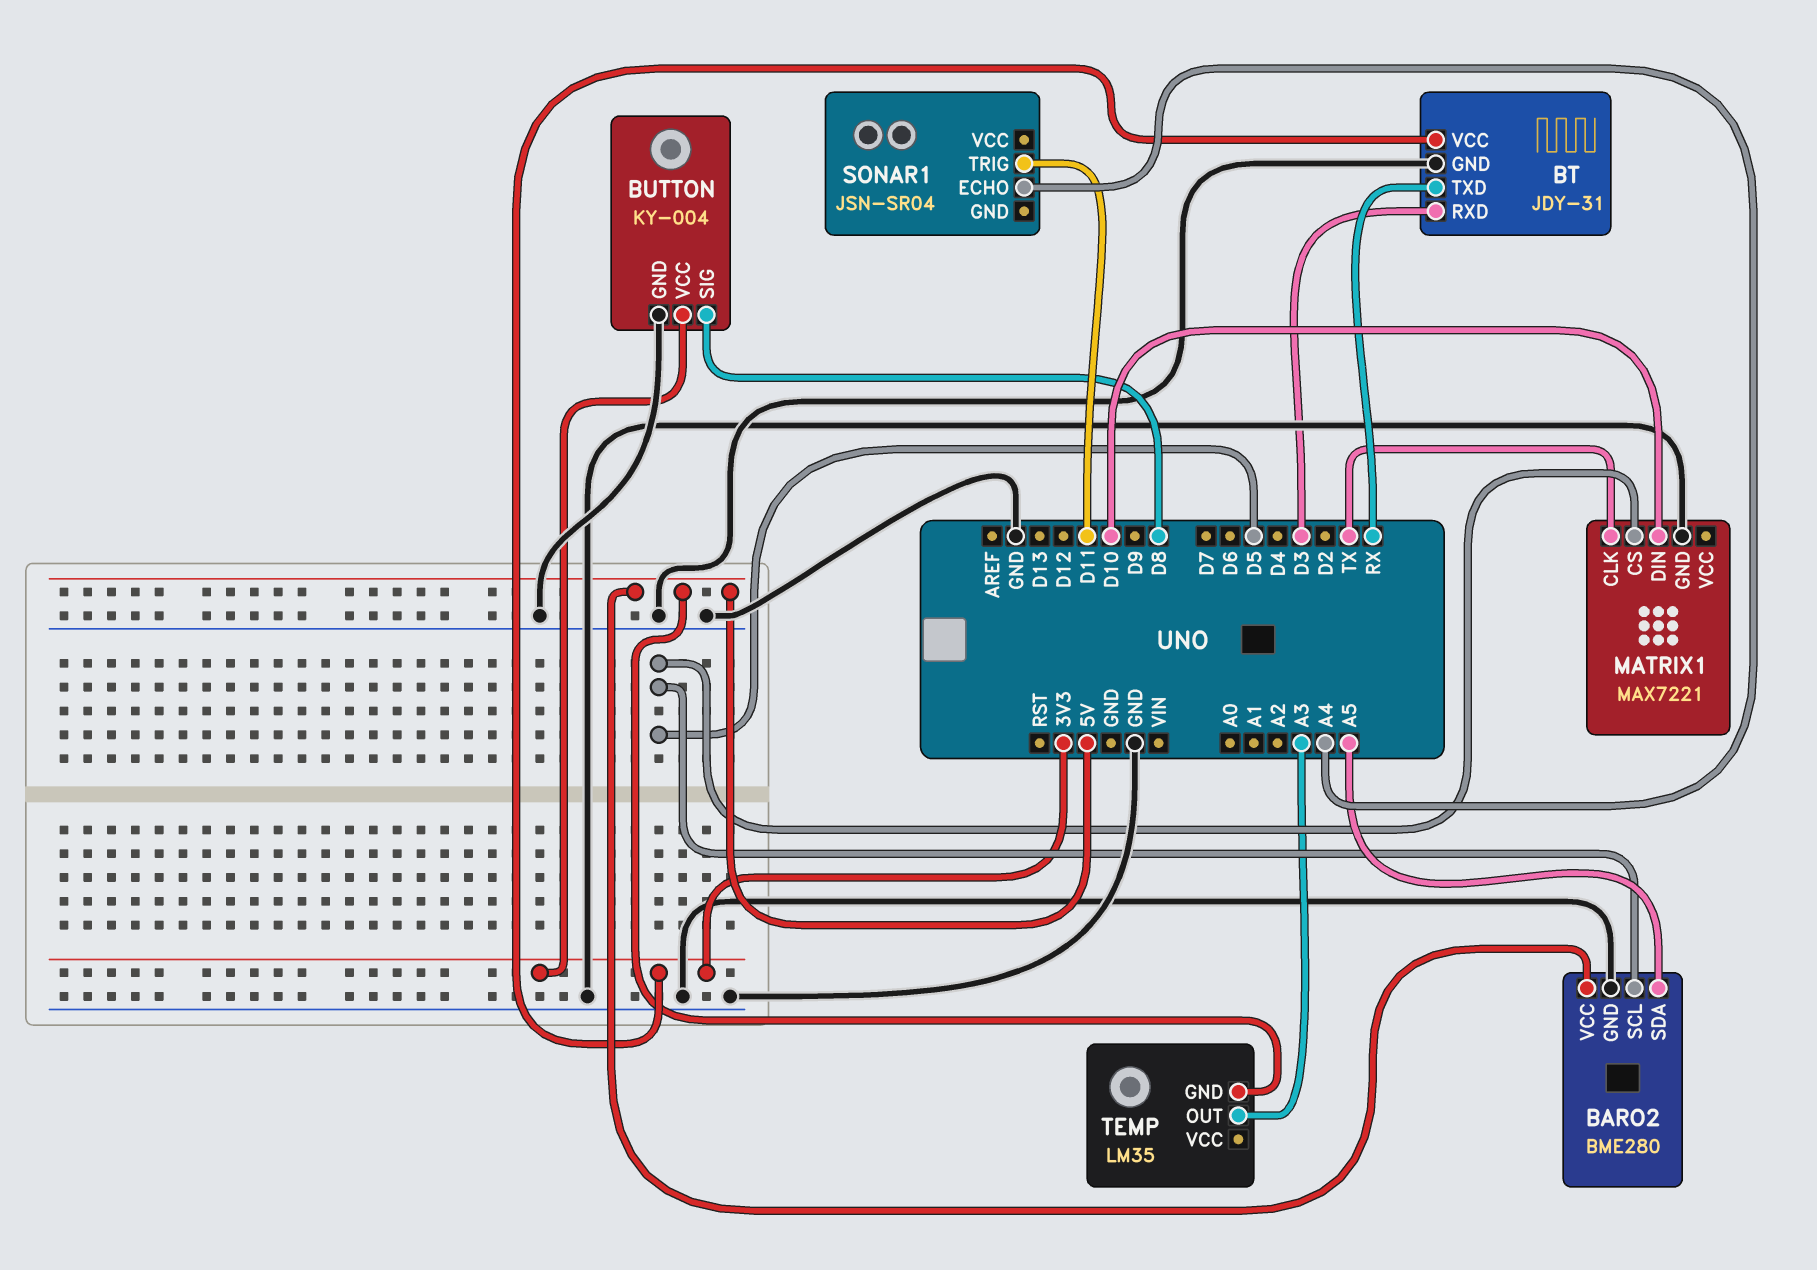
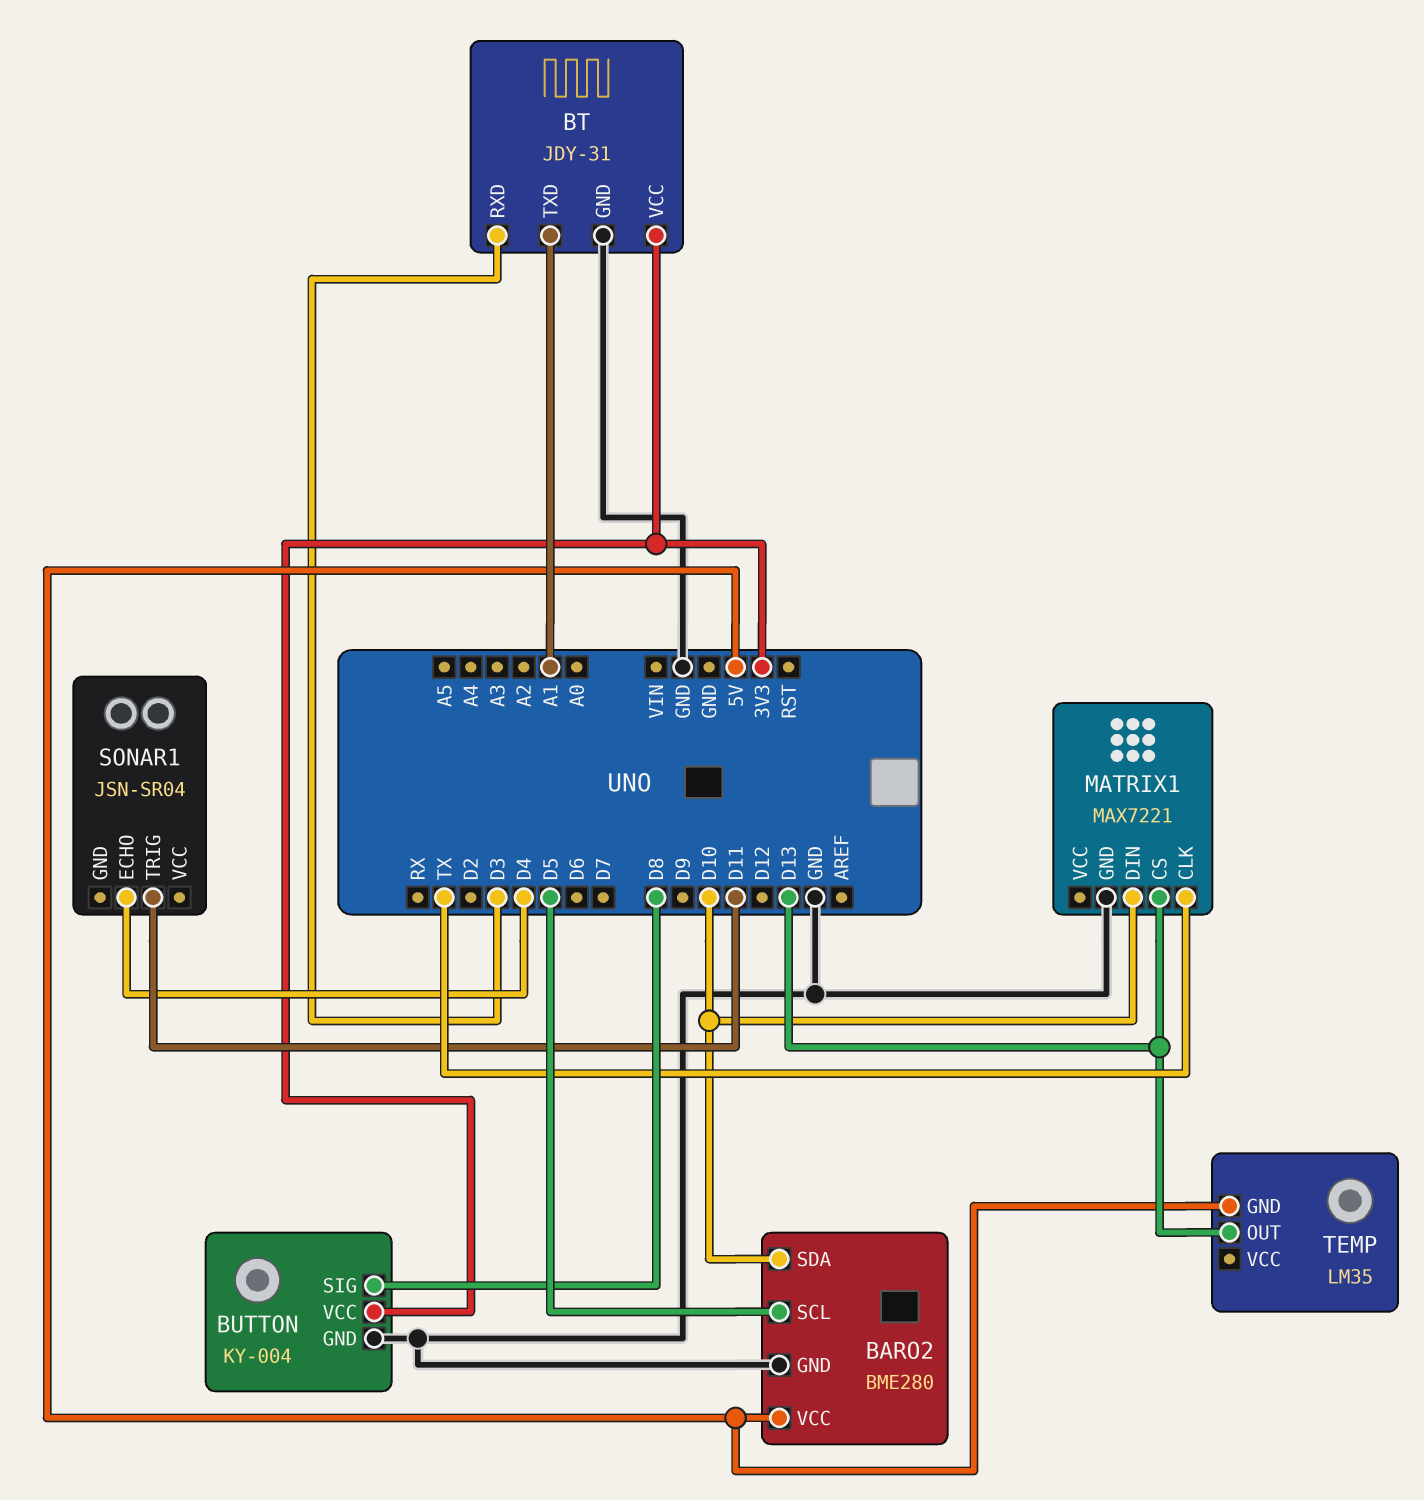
BARO2 pin SDA: A5 -> D10
BT pin TXD: RX -> A1
MATRIX1 pin CS: D5 -> D13
SONAR1 pin ECHO: A4 -> D4
TEMP pin OUT: A3 -> D13

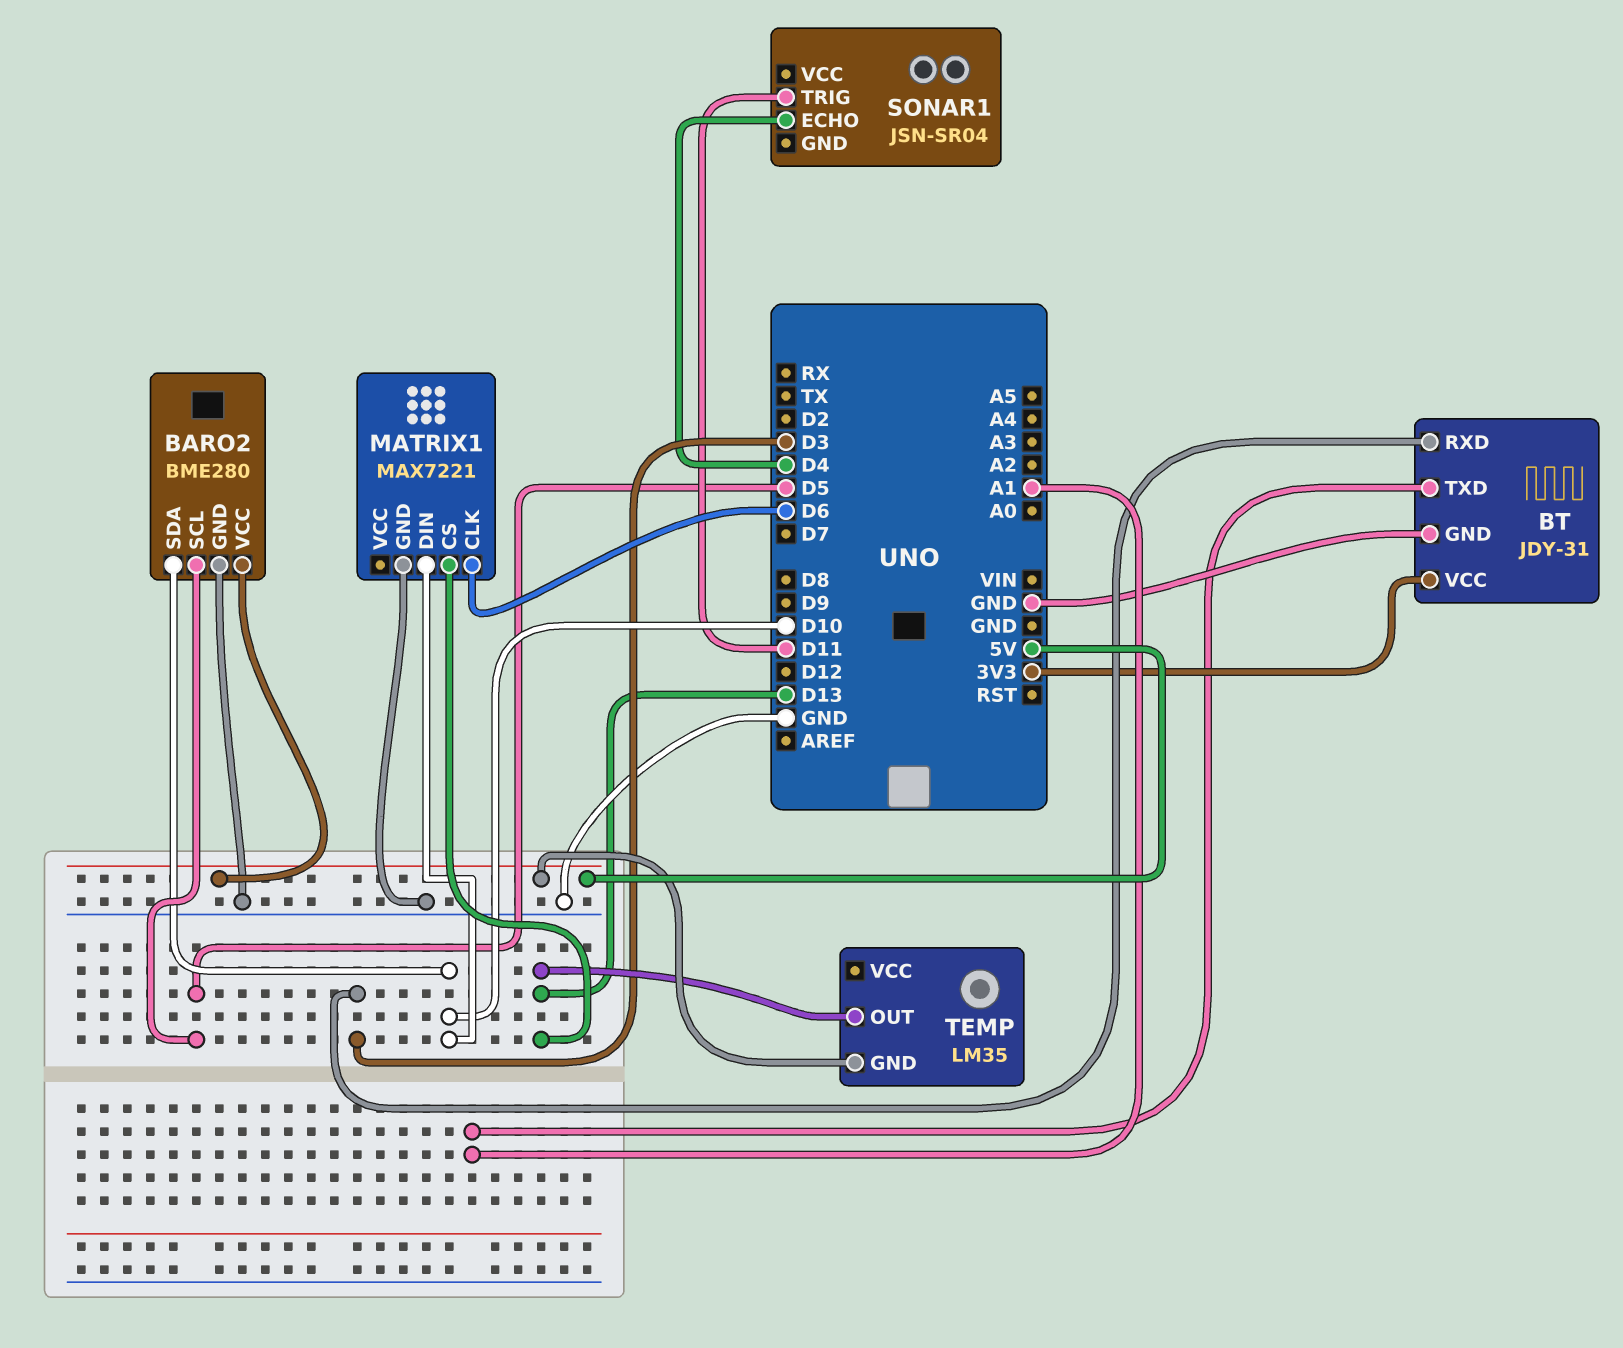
BUTTON: KY-004 -> none
BUTTON pin GND: GND -> none
BUTTON pin SIG: D8 -> none
BUTTON pin VCC: 3V3 -> none
MATRIX1 pin CLK: TX -> D6

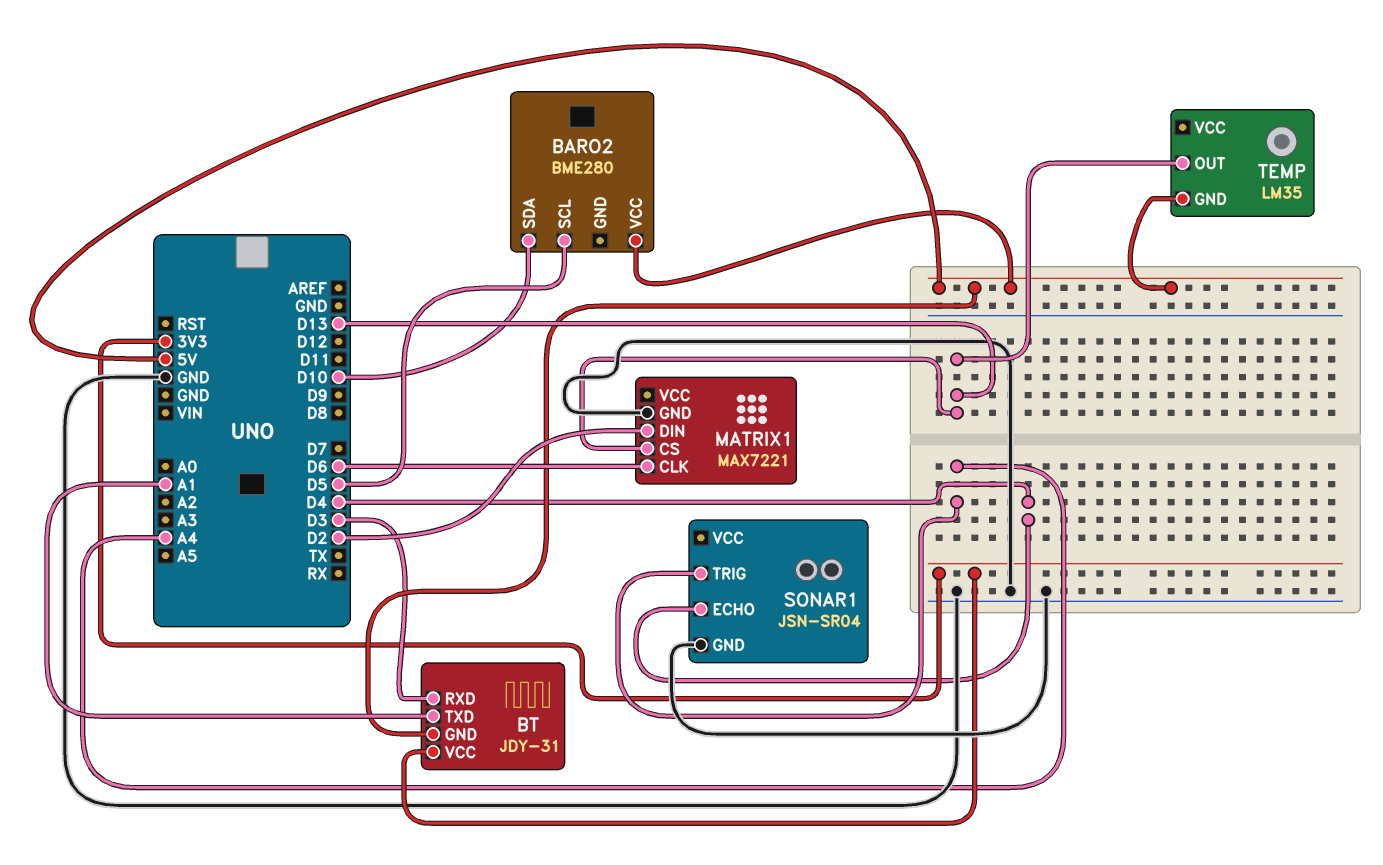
BARO2 pin GND: GND -> none
BT pin GND: GND -> 5V
MATRIX1 pin DIN: D10 -> D2
SONAR1 pin GND: none -> GND
SONAR1 pin TRIG: D11 -> A4

